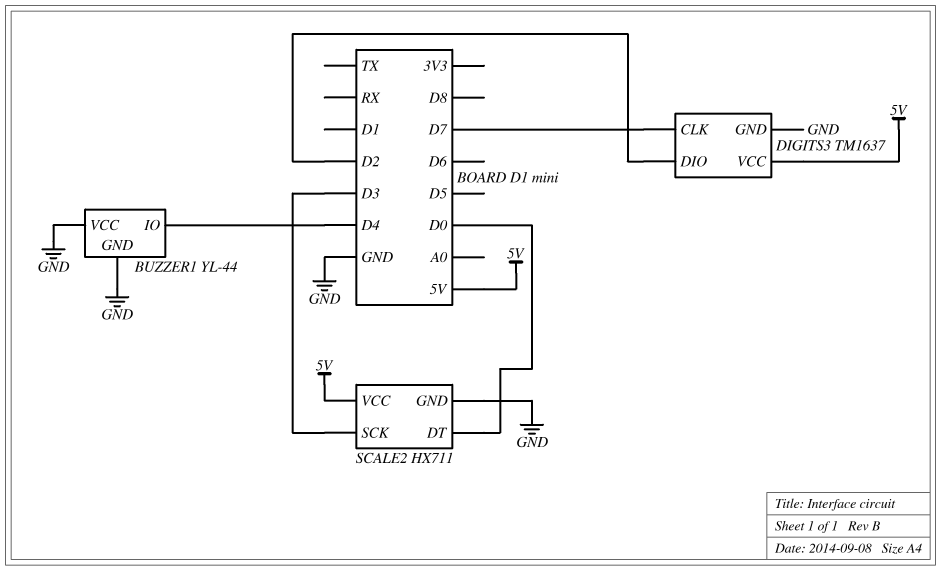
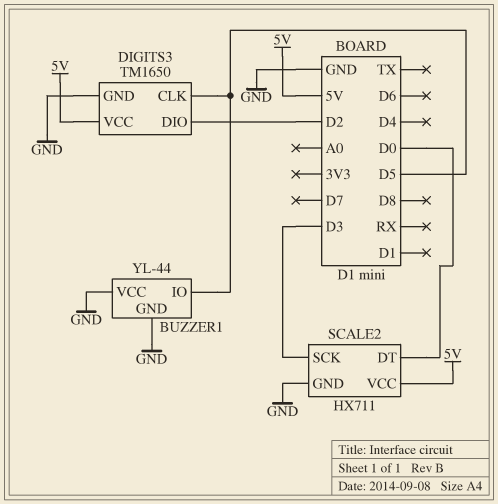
BUZZER1 pin IO: D4 -> D5
DIGITS3: TM1637 -> TM1650
DIGITS3 pin CLK: D7 -> D5

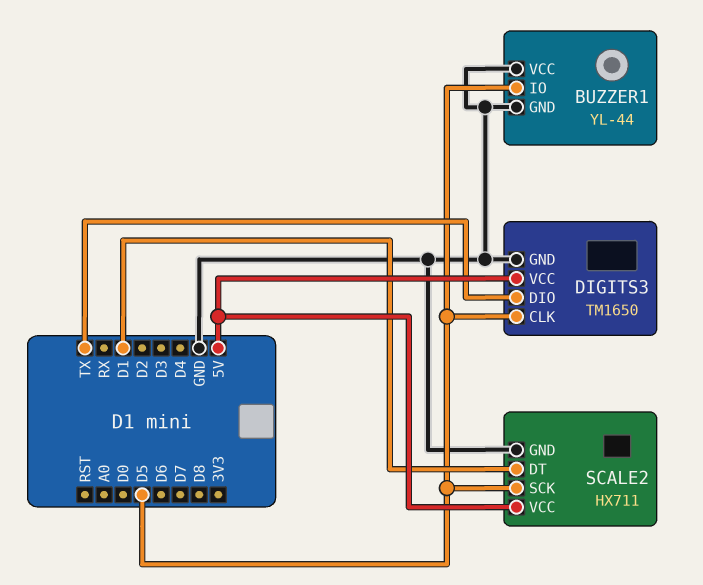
DIGITS3 pin DIO: D2 -> TX
SCALE2 pin DT: D0 -> D1
SCALE2 pin SCK: D3 -> D5

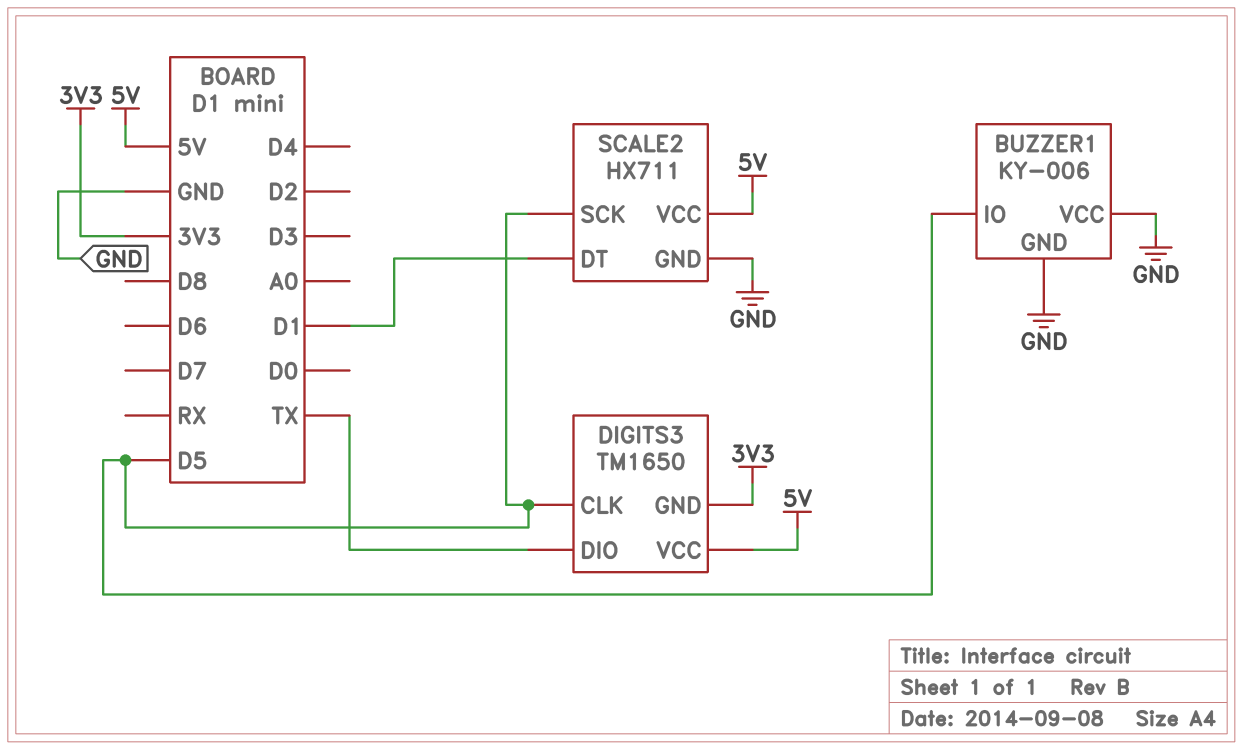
BUZZER1: YL-44 -> KY-006
DIGITS3 pin GND: GND -> 3V3

